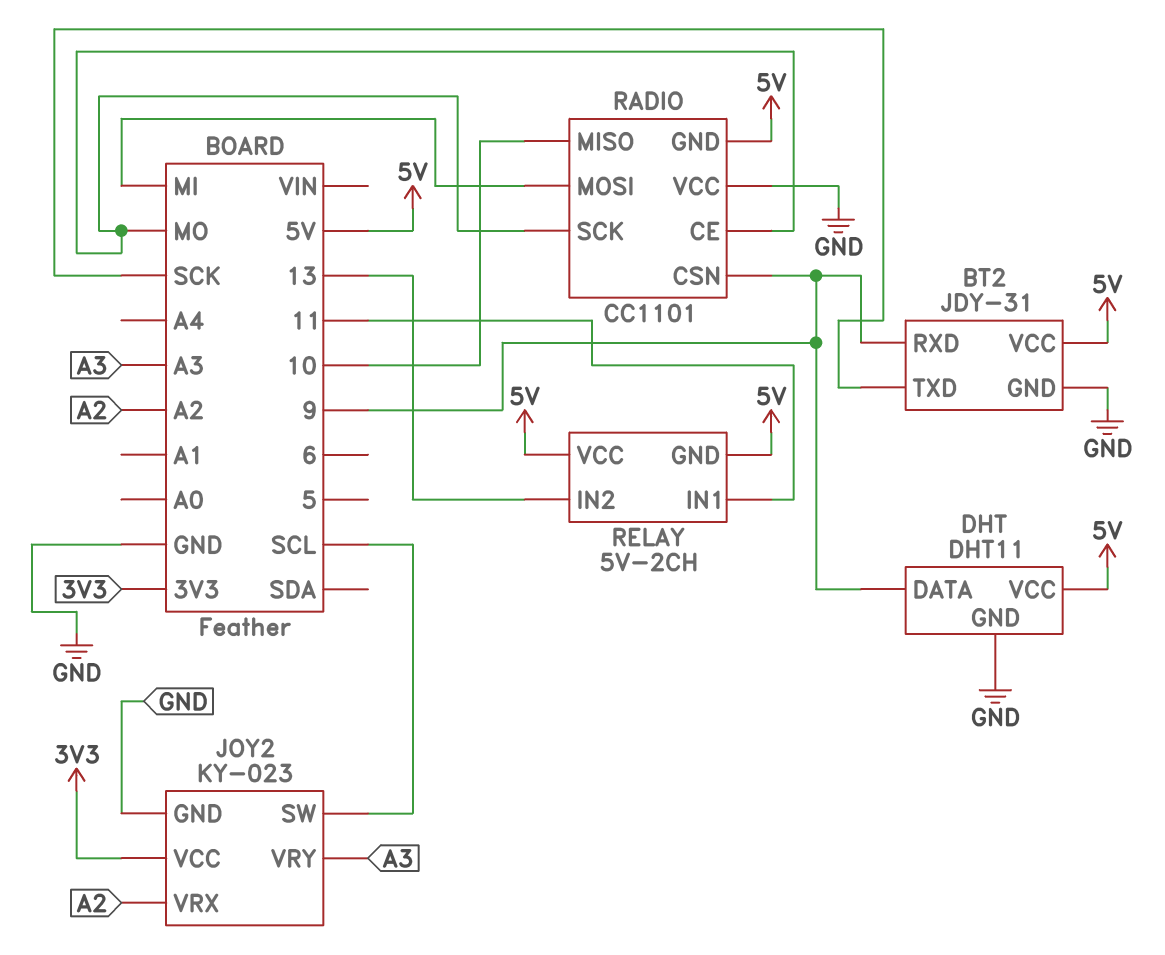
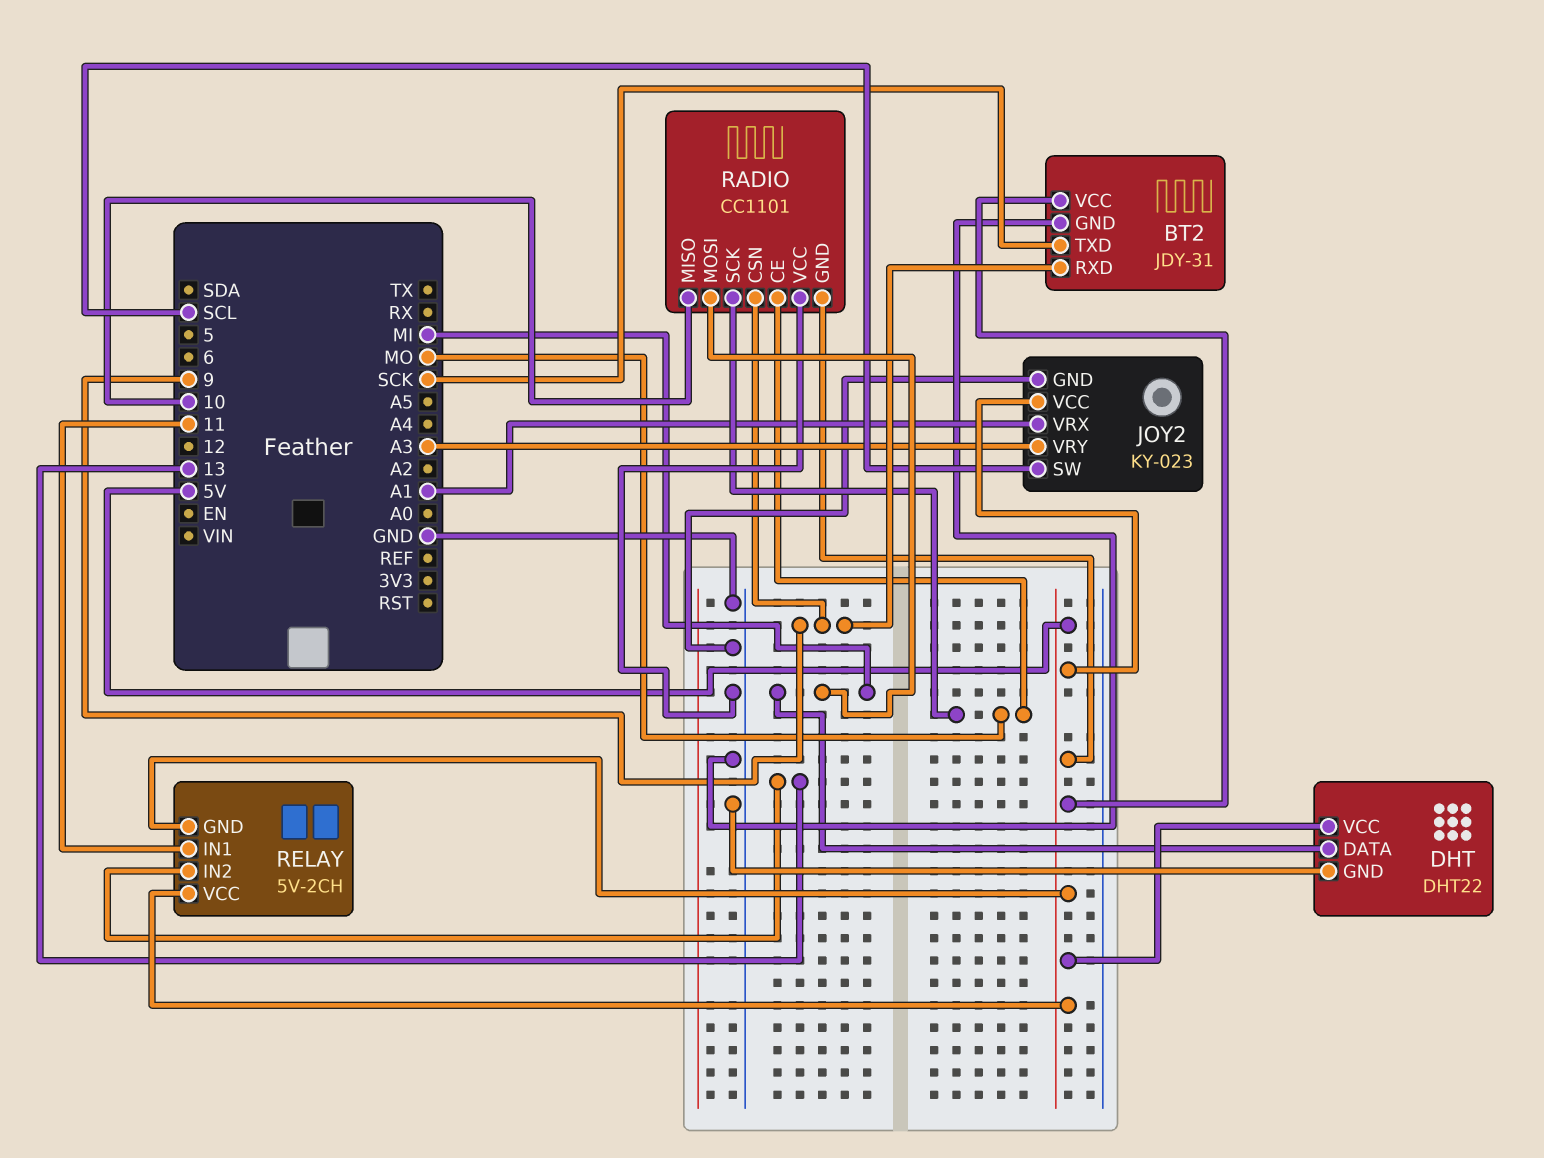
DHT: DHT11 -> DHT22
DHT pin DATA: 9 -> MI
JOY2 pin VCC: 3V3 -> 5V
JOY2 pin VRX: A2 -> A1

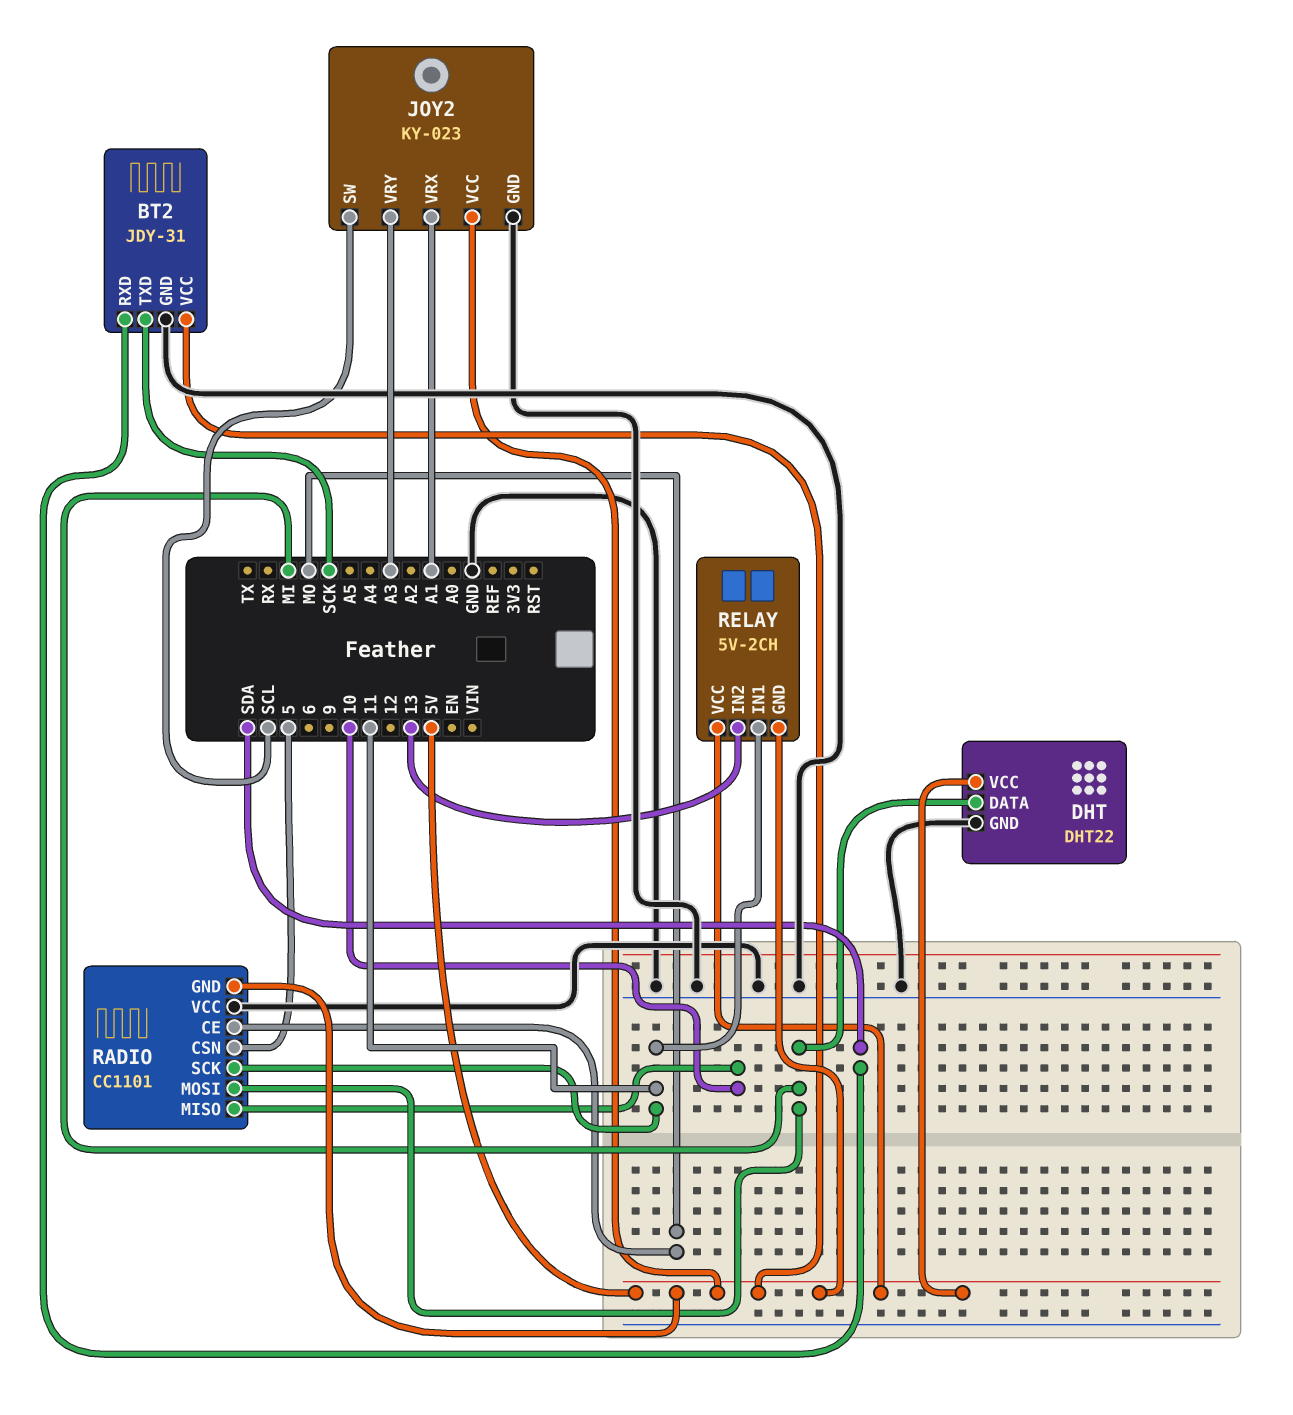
BT2 pin RXD: 9 -> SDA
RADIO pin CSN: 9 -> 5
RADIO pin SCK: MO -> 11

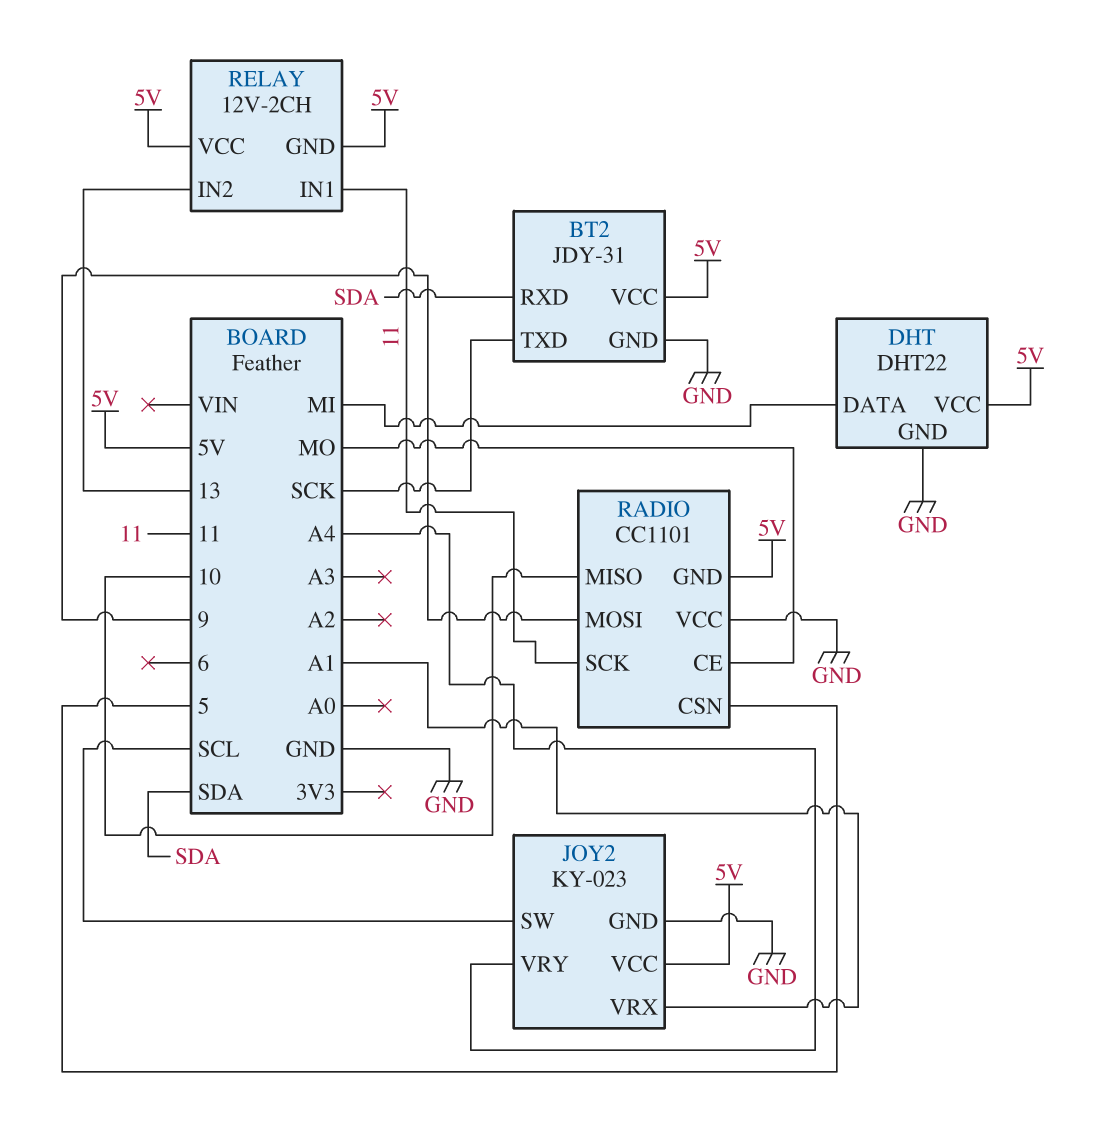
JOY2 pin VRY: A3 -> A4
RADIO pin MOSI: MI -> 9
RELAY: 5V-2CH -> 12V-2CH

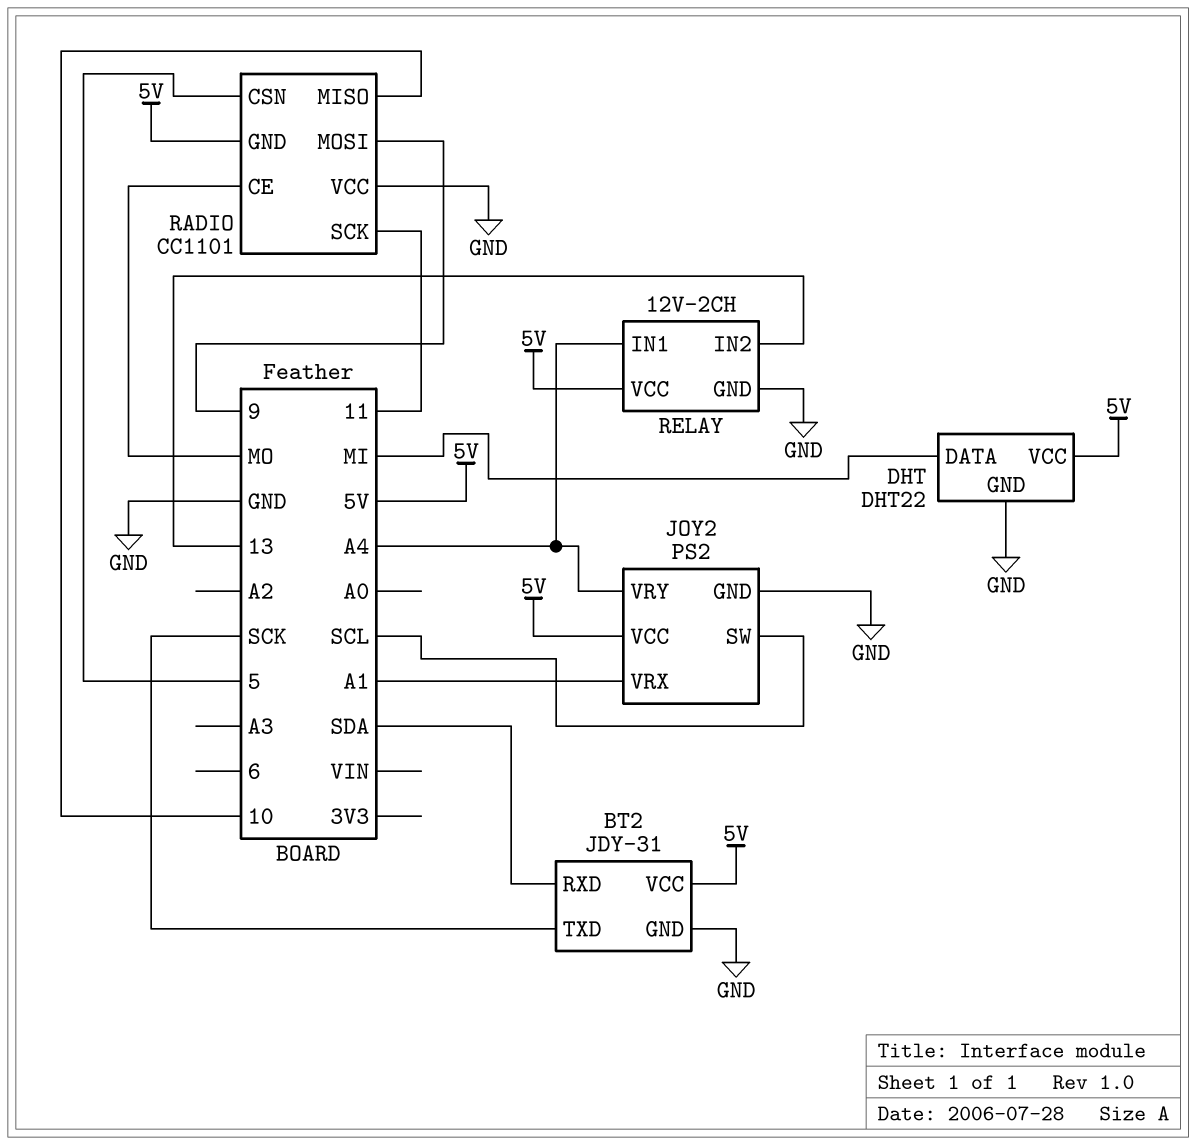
JOY2: KY-023 -> PS2
RELAY pin GND: 5V -> GND
RELAY pin IN1: 11 -> A4

